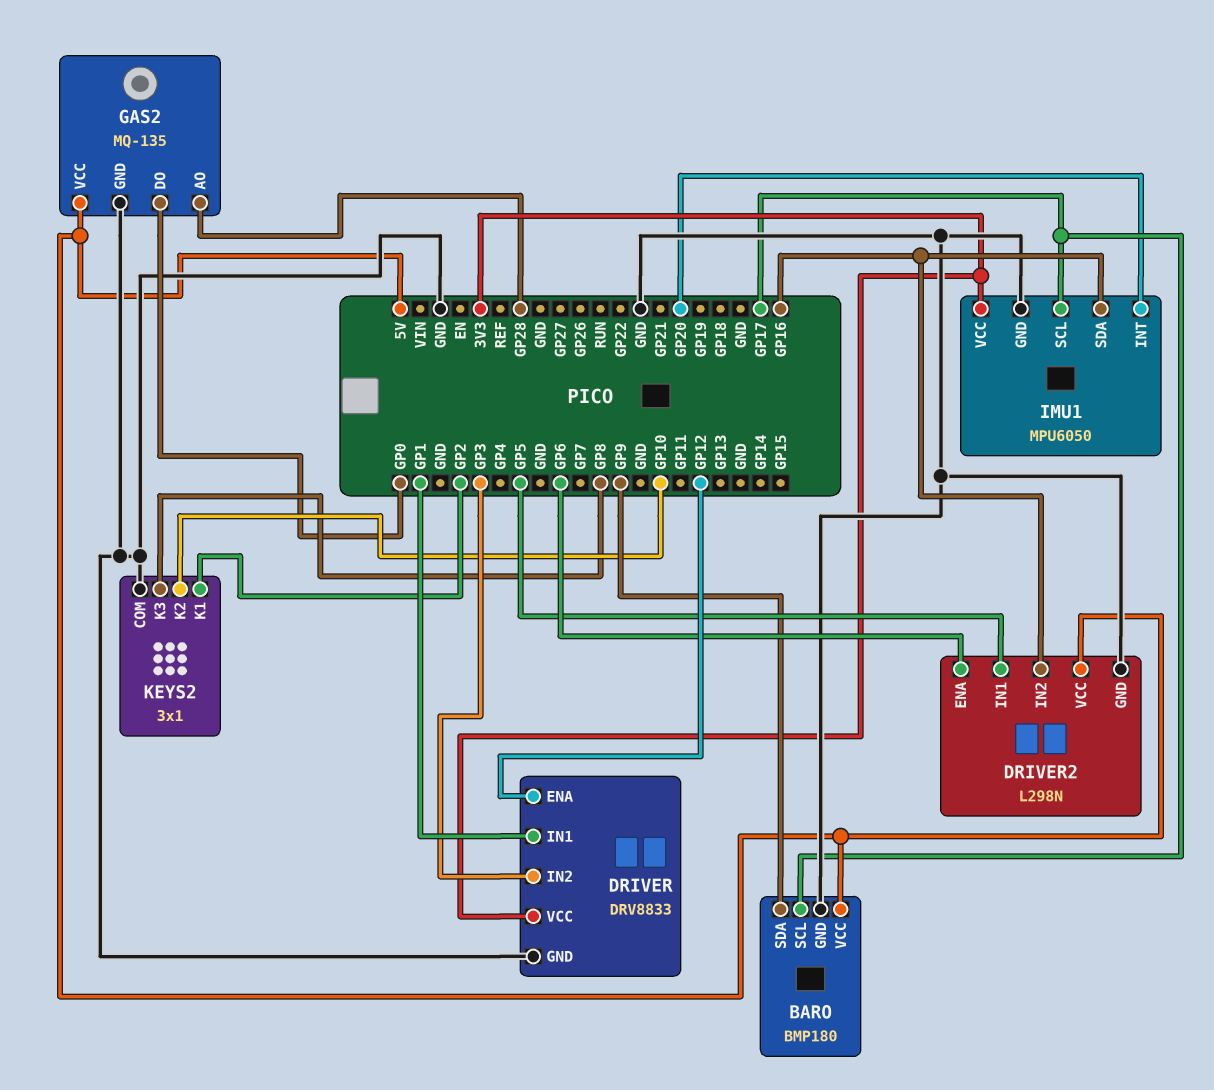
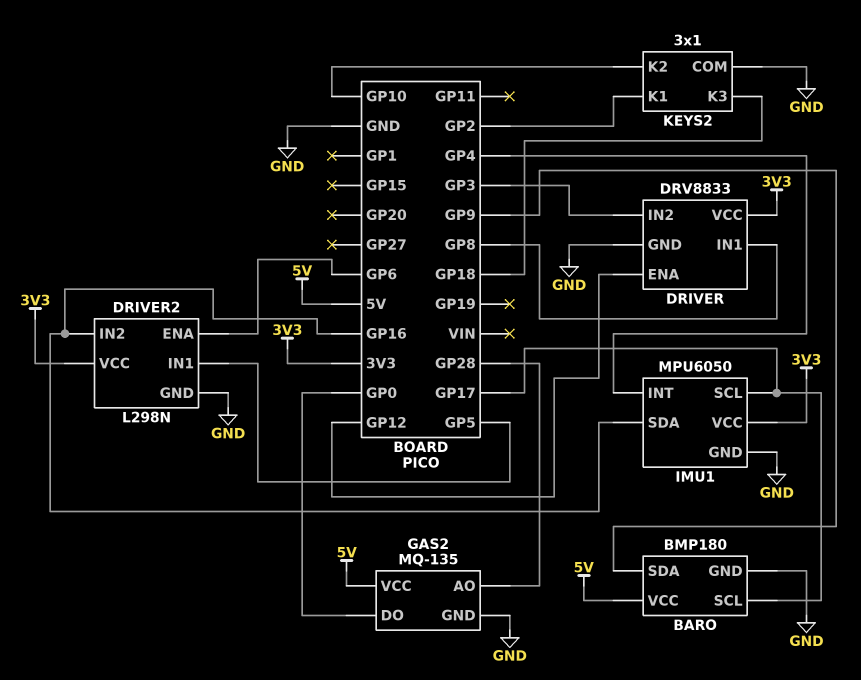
DRIVER pin IN1: GP1 -> GP8
DRIVER2 pin VCC: 5V -> 3V3
IMU1 pin INT: GP20 -> GP4
KEYS2 pin K3: GP8 -> GP18

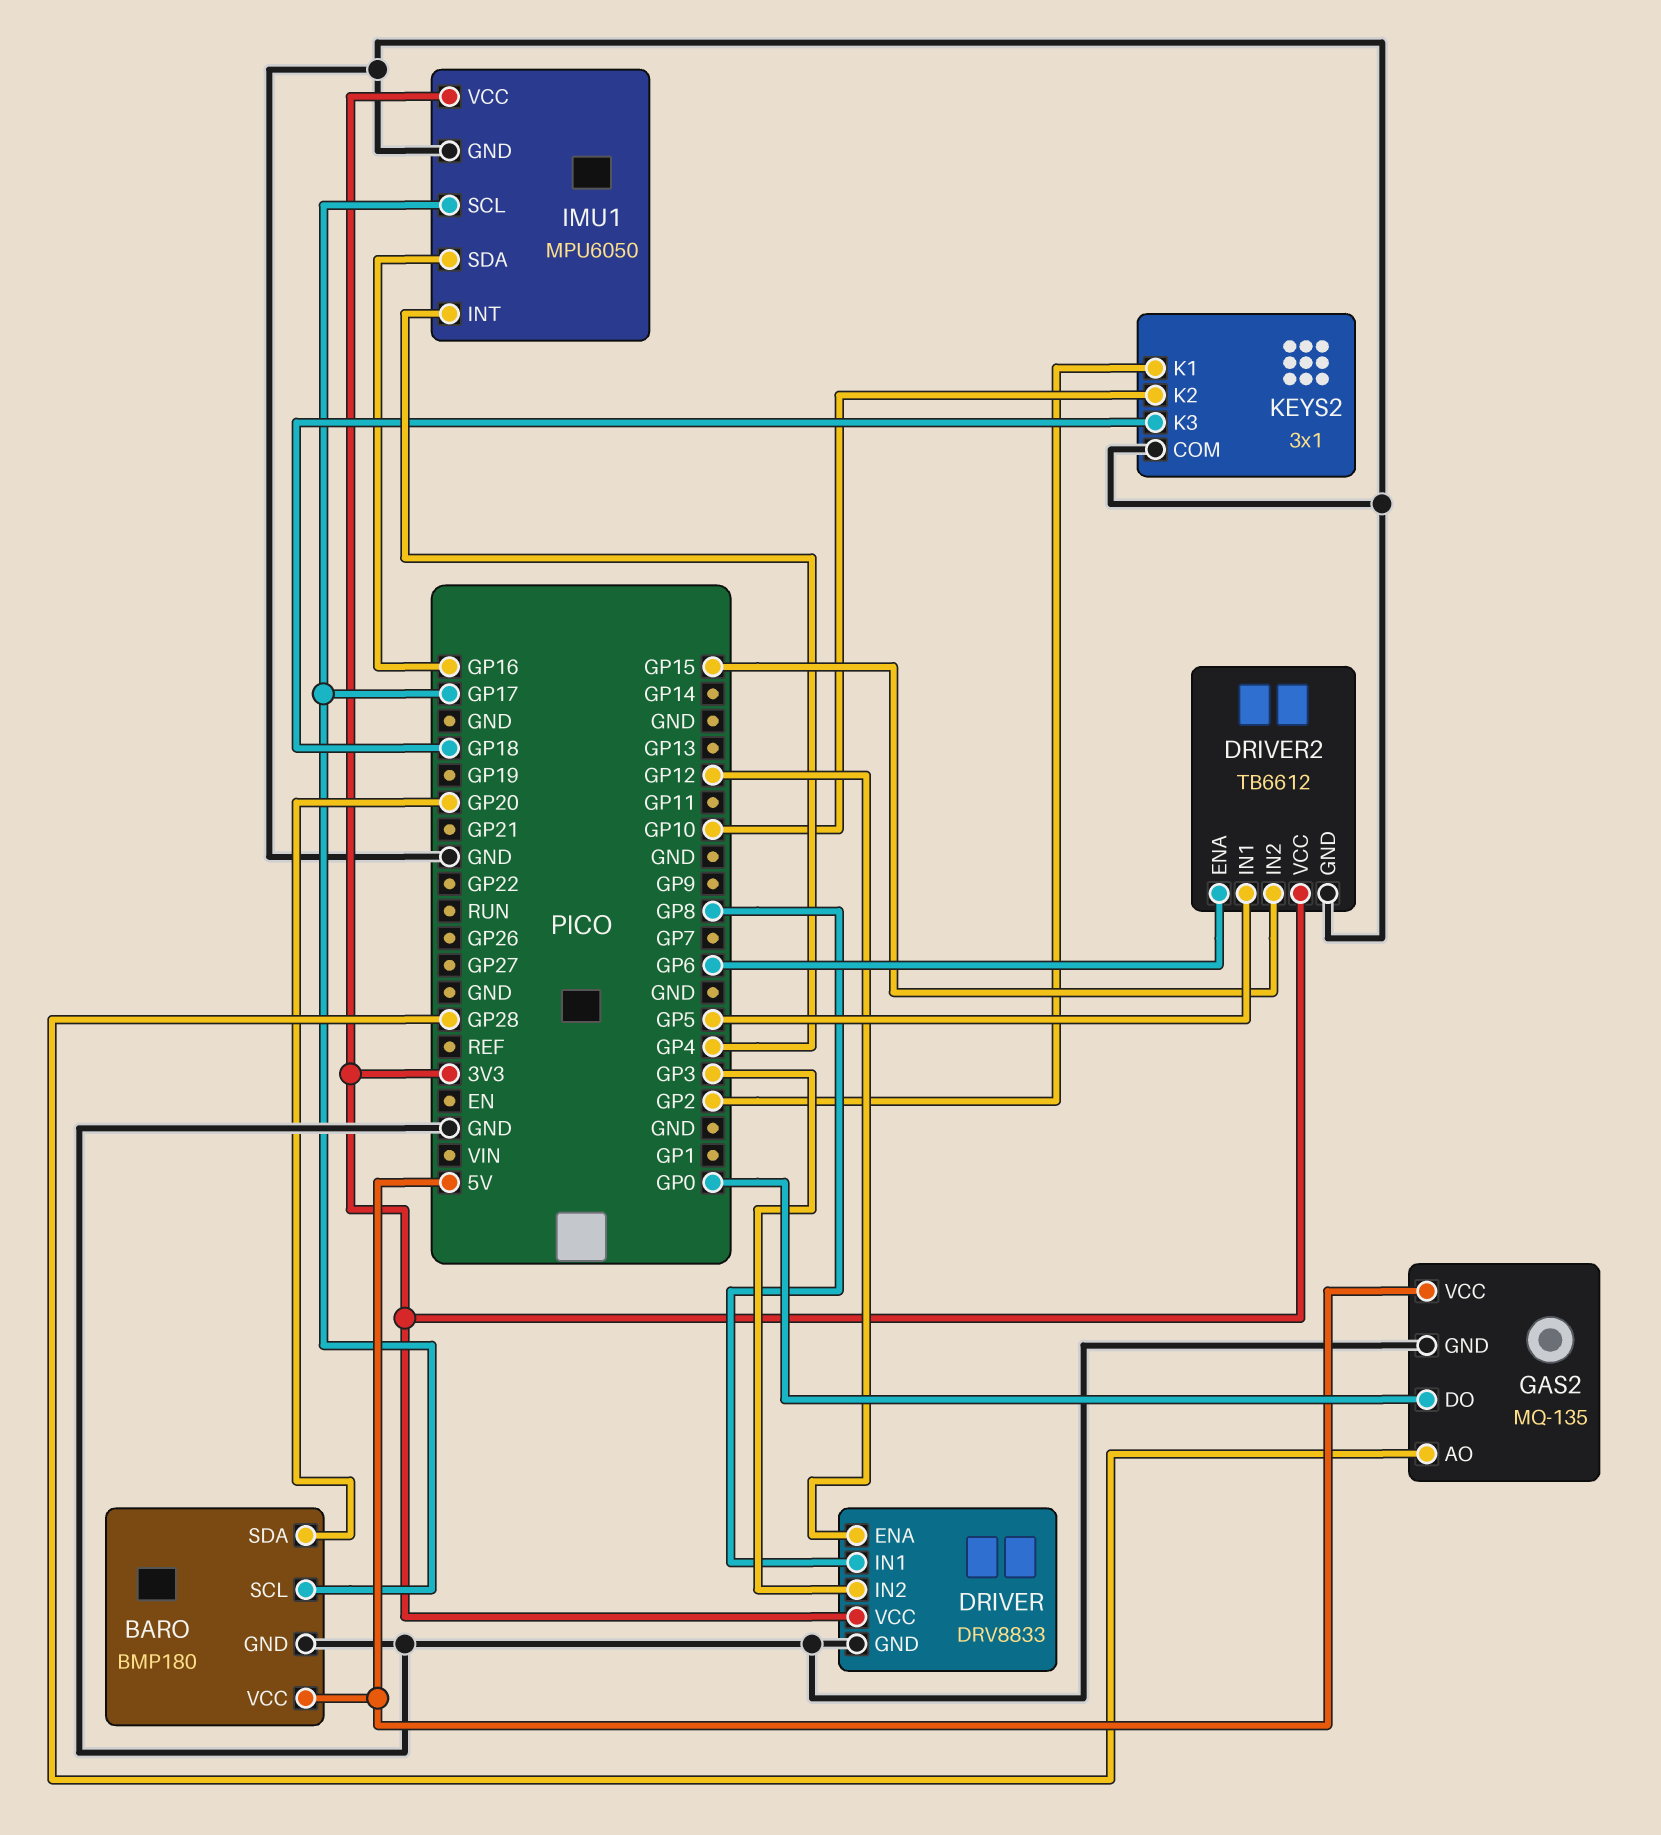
BARO pin SDA: GP9 -> GP20
DRIVER2: L298N -> TB6612
DRIVER2 pin IN2: GP16 -> GP15

